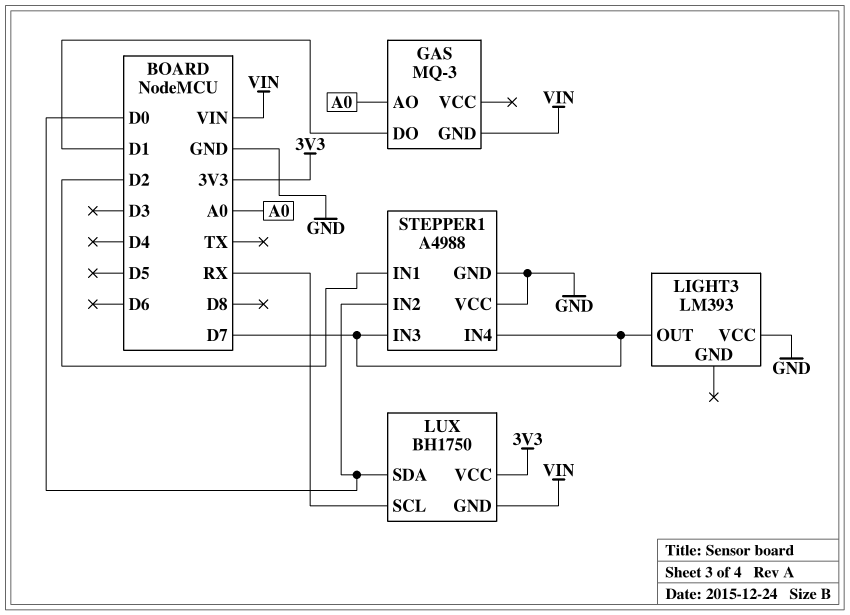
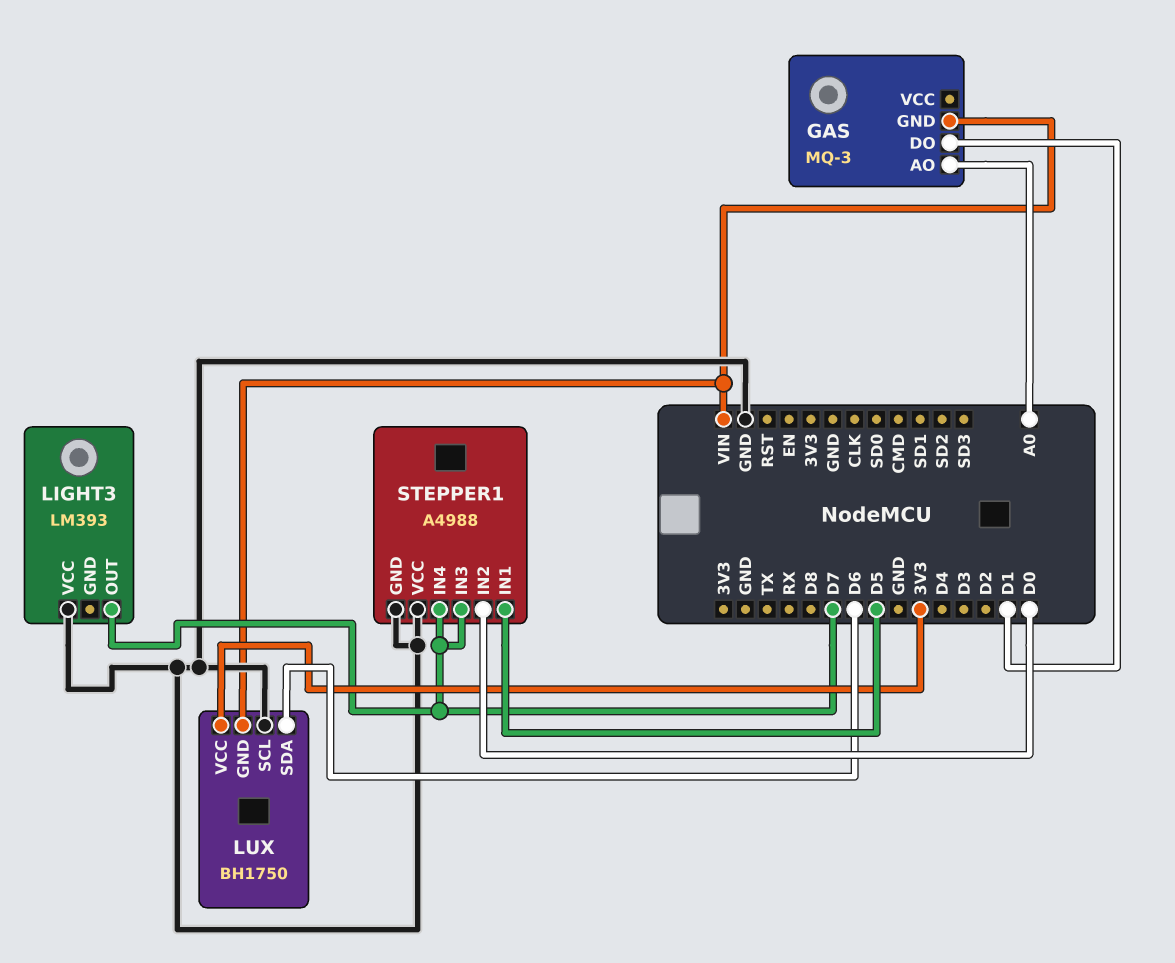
LUX pin SCL: RX -> GND
LUX pin SDA: D0 -> D6
STEPPER1 pin IN1: D2 -> D5

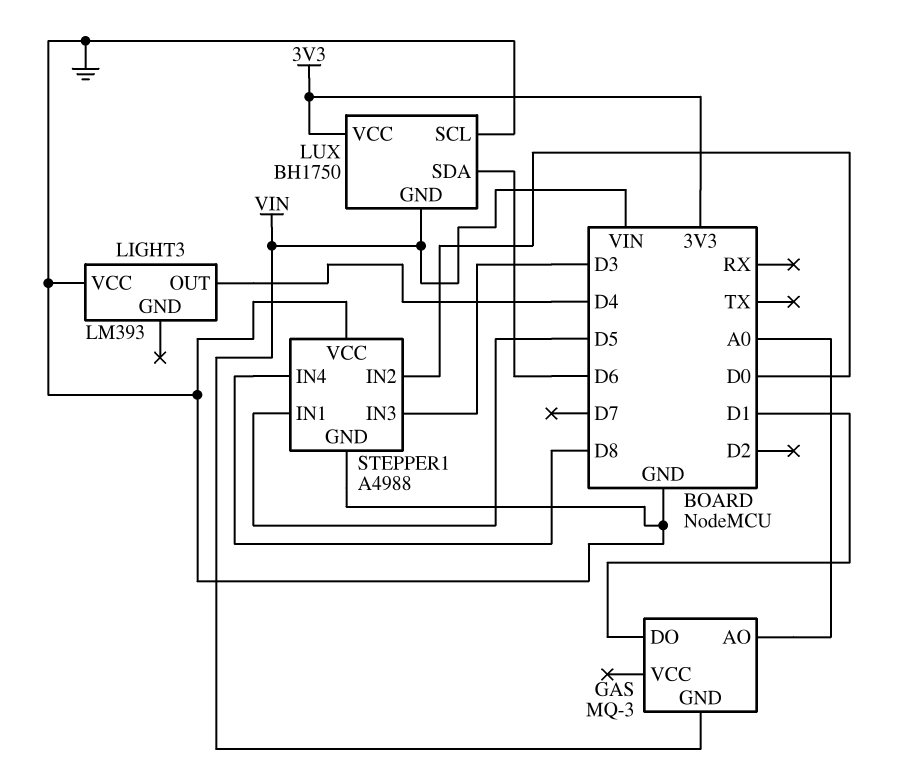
LIGHT3 pin OUT: D7 -> D4
STEPPER1 pin IN3: D7 -> D3
STEPPER1 pin IN4: D7 -> D8

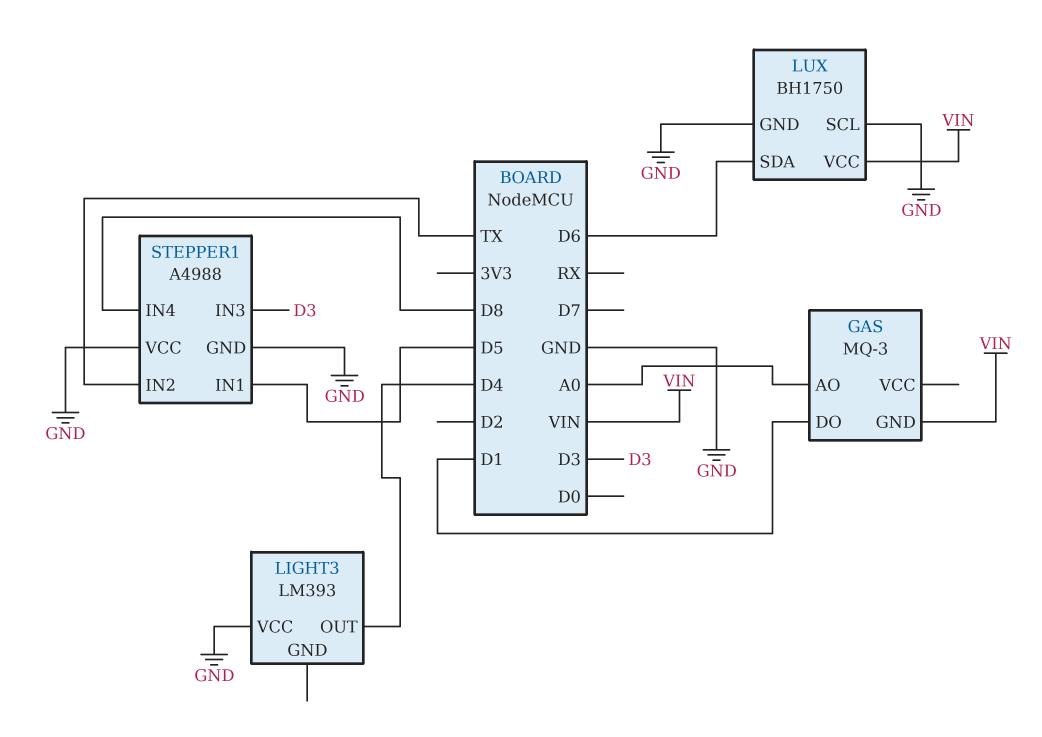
LUX pin GND: VIN -> GND
LUX pin VCC: 3V3 -> VIN
STEPPER1 pin IN2: D0 -> TX

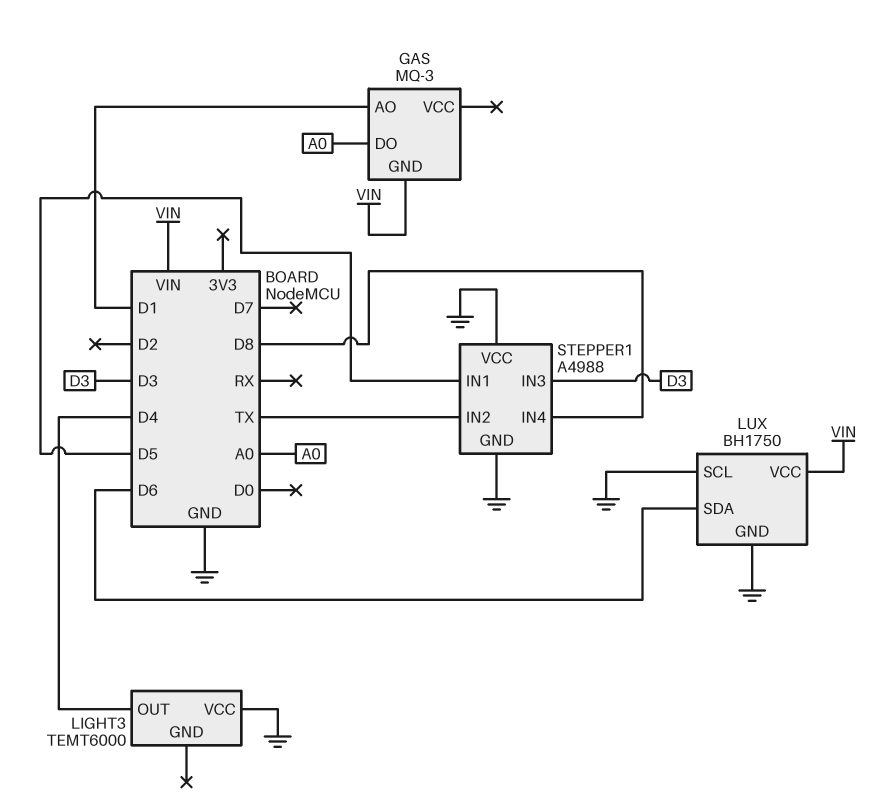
GAS pin AO: A0 -> D1
GAS pin DO: D1 -> A0
LIGHT3: LM393 -> TEMT6000

